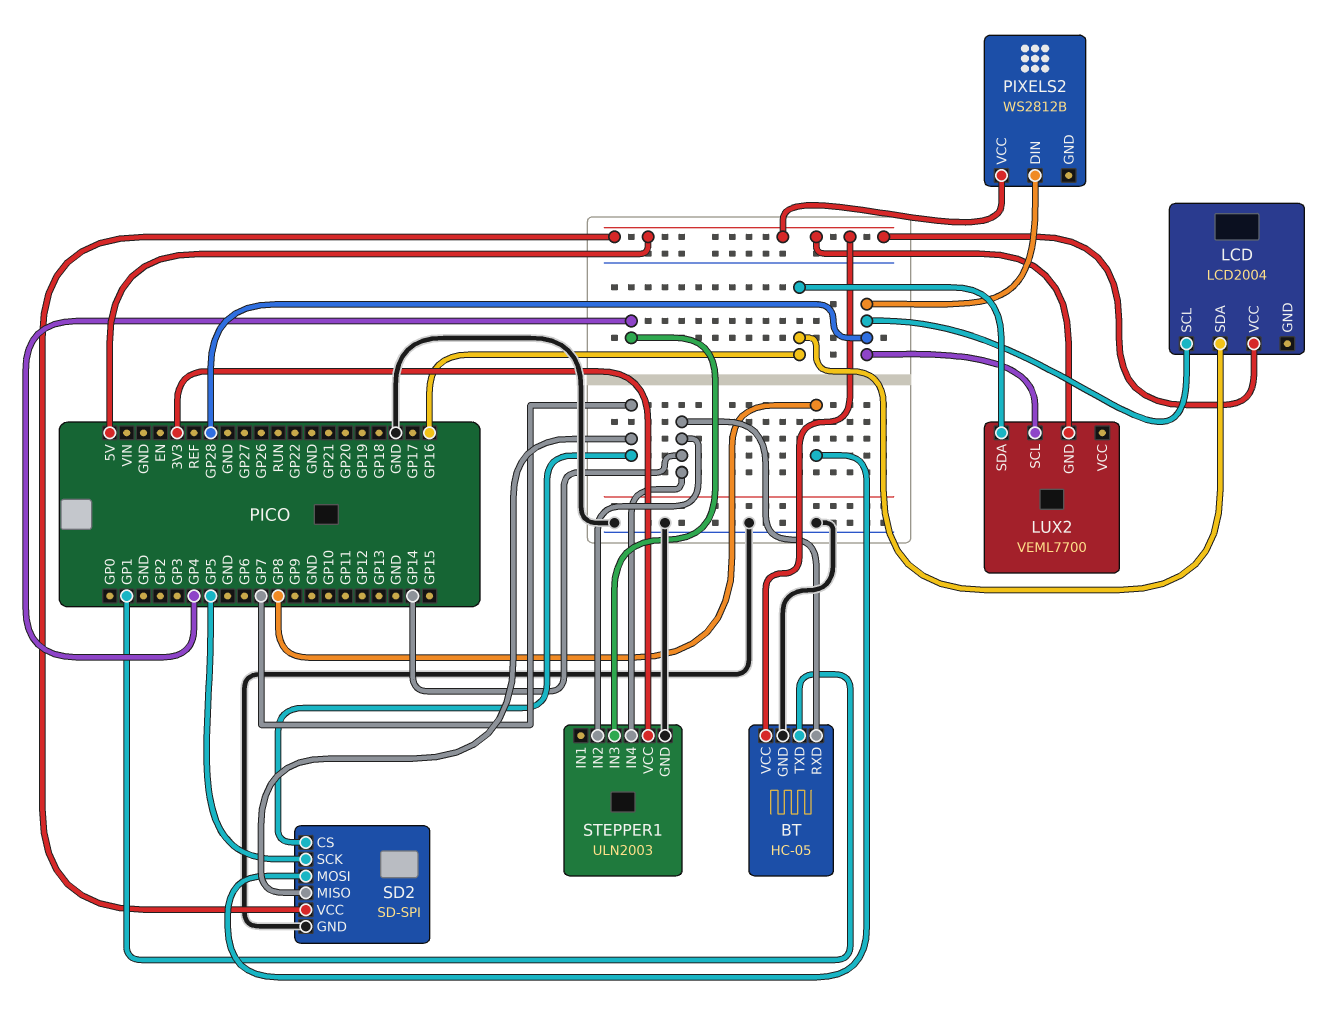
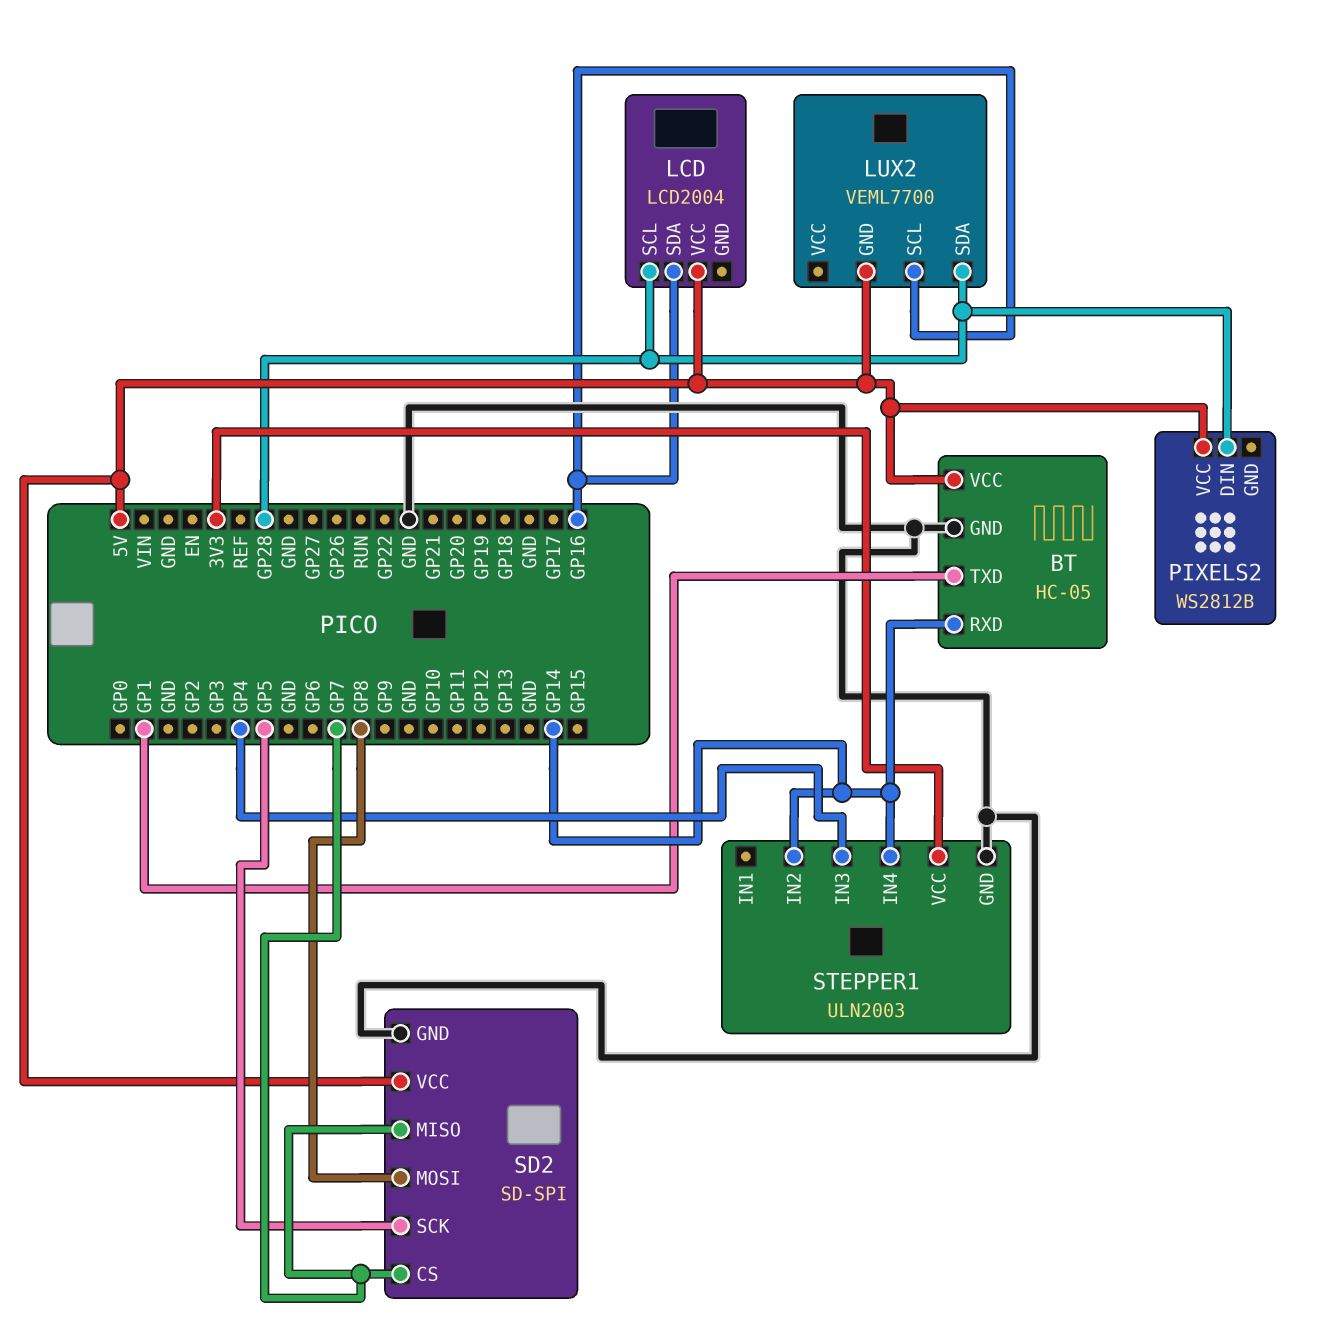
LUX2 pin SCL: GP28 -> GP16
LUX2 pin SDA: GP16 -> GP28

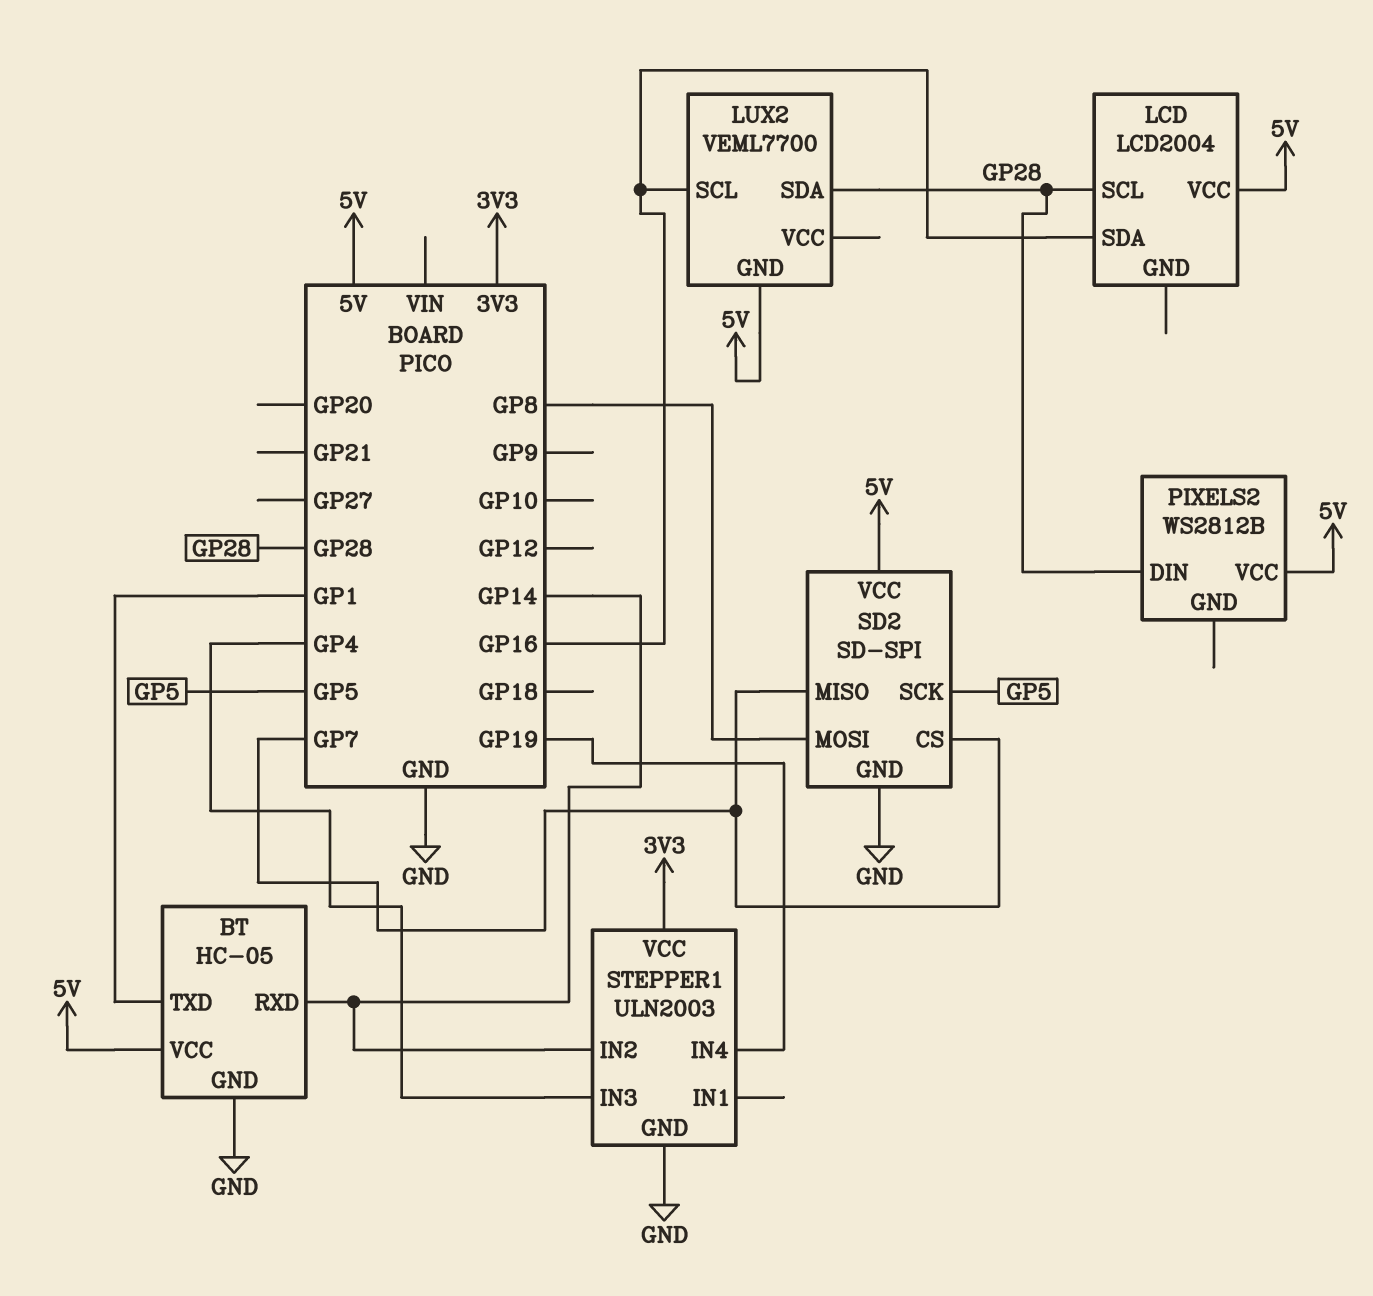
STEPPER1 pin IN4: GP14 -> GP19

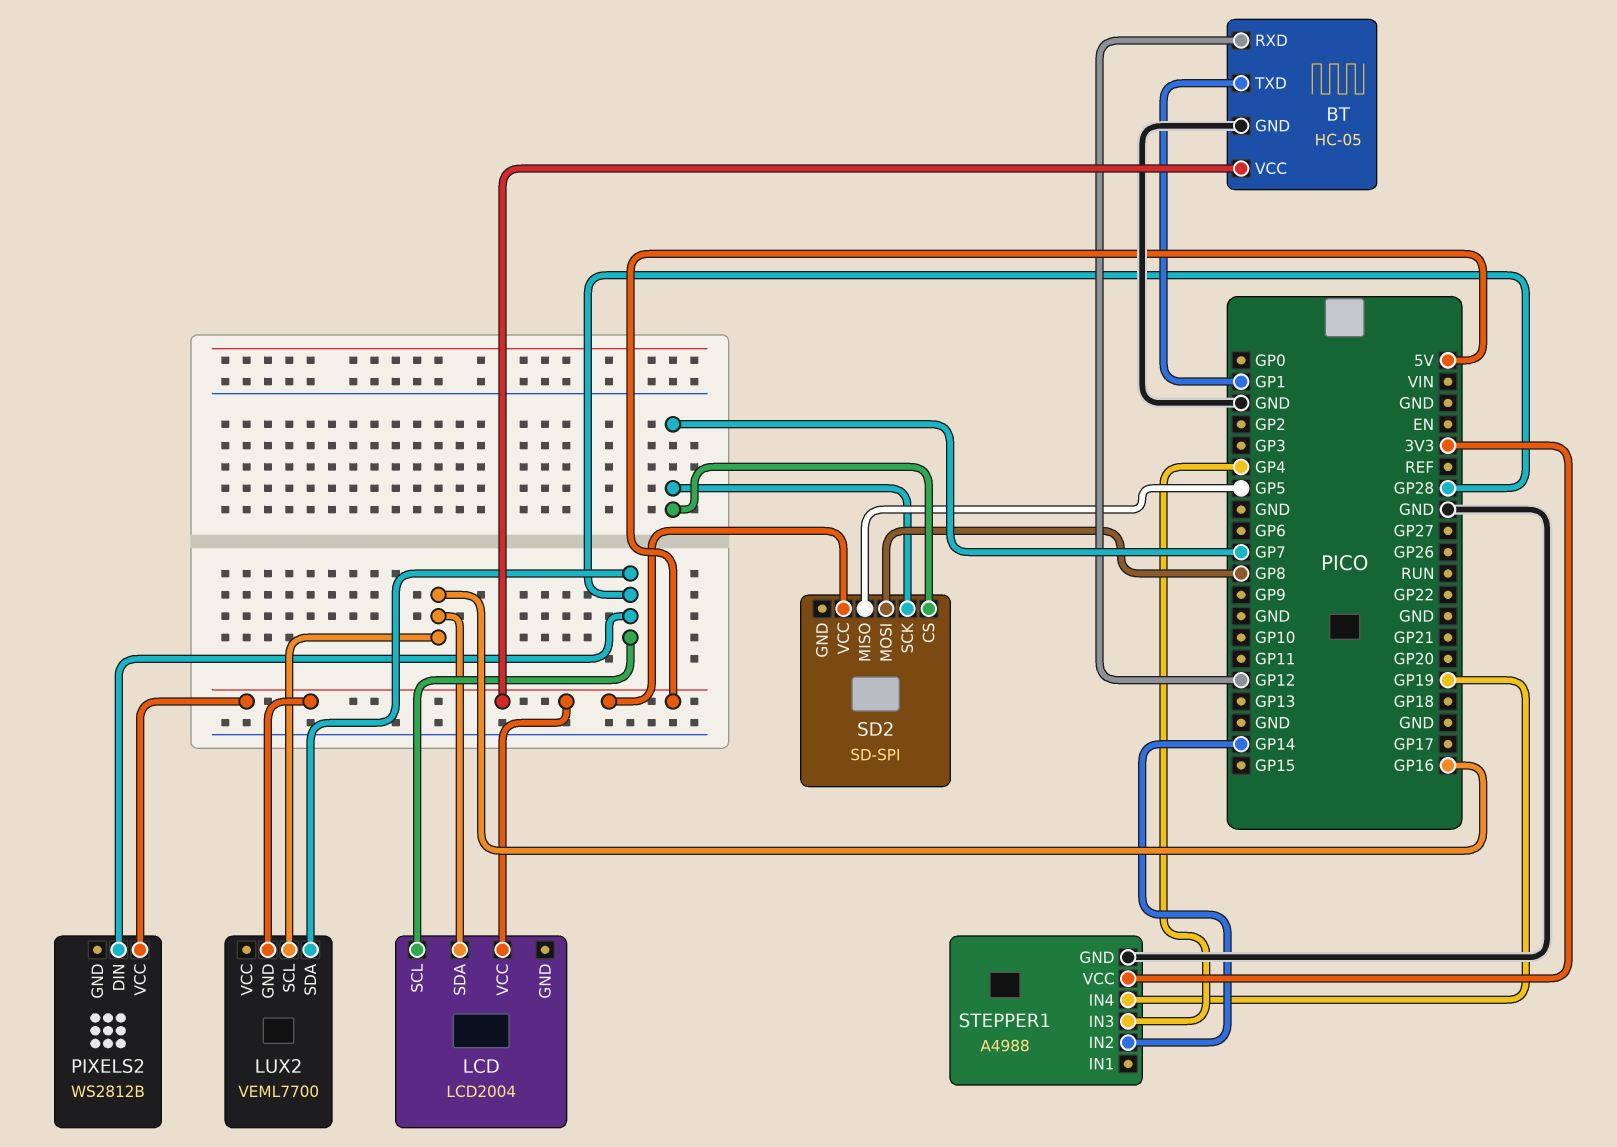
BT pin RXD: GP14 -> GP12
SD2 pin GND: GND -> none
SD2 pin MISO: GP7 -> GP5
SD2 pin SCK: GP5 -> GP7
STEPPER1: ULN2003 -> A4988

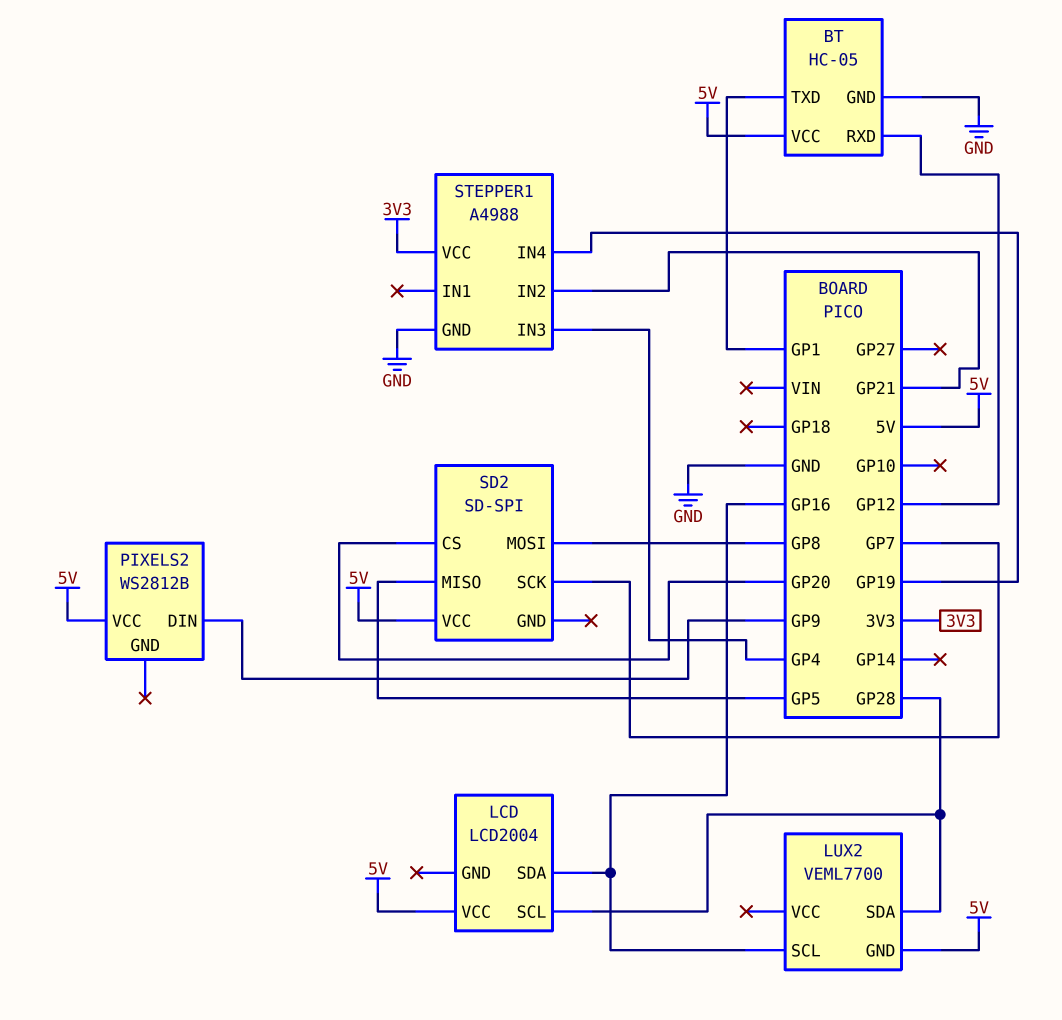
PIXELS2 pin DIN: GP28 -> GP9
SD2 pin CS: GP7 -> GP20
STEPPER1 pin IN2: GP14 -> GP21

